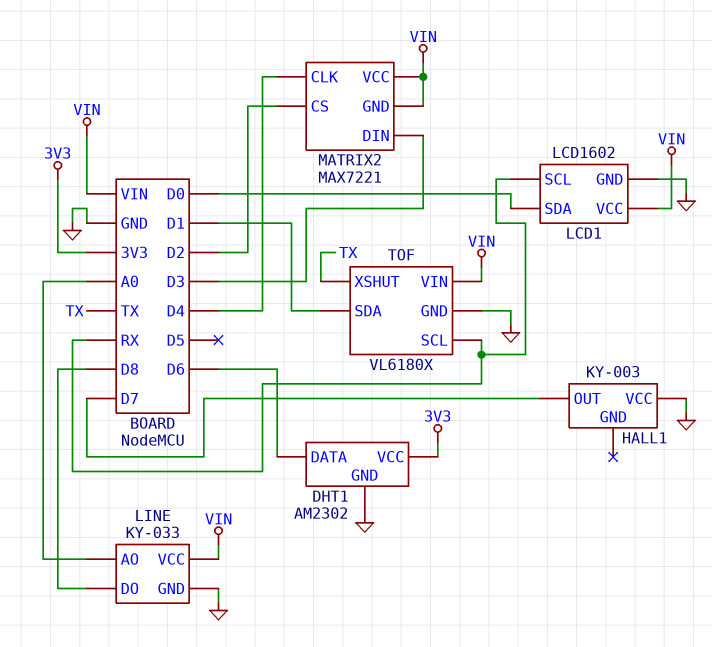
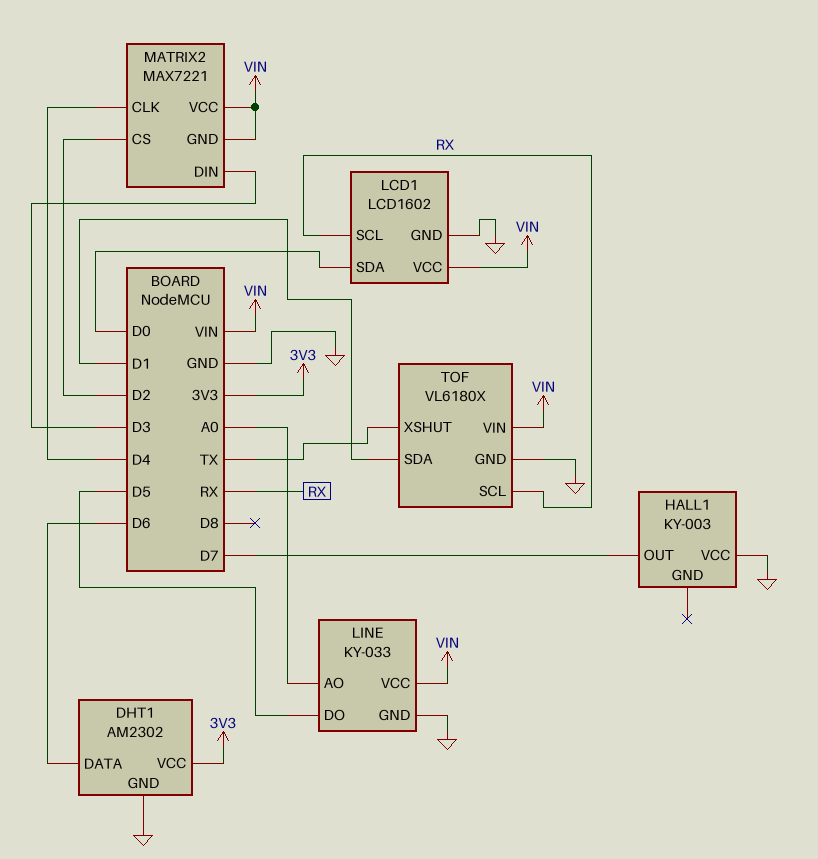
LINE pin DO: D8 -> D5

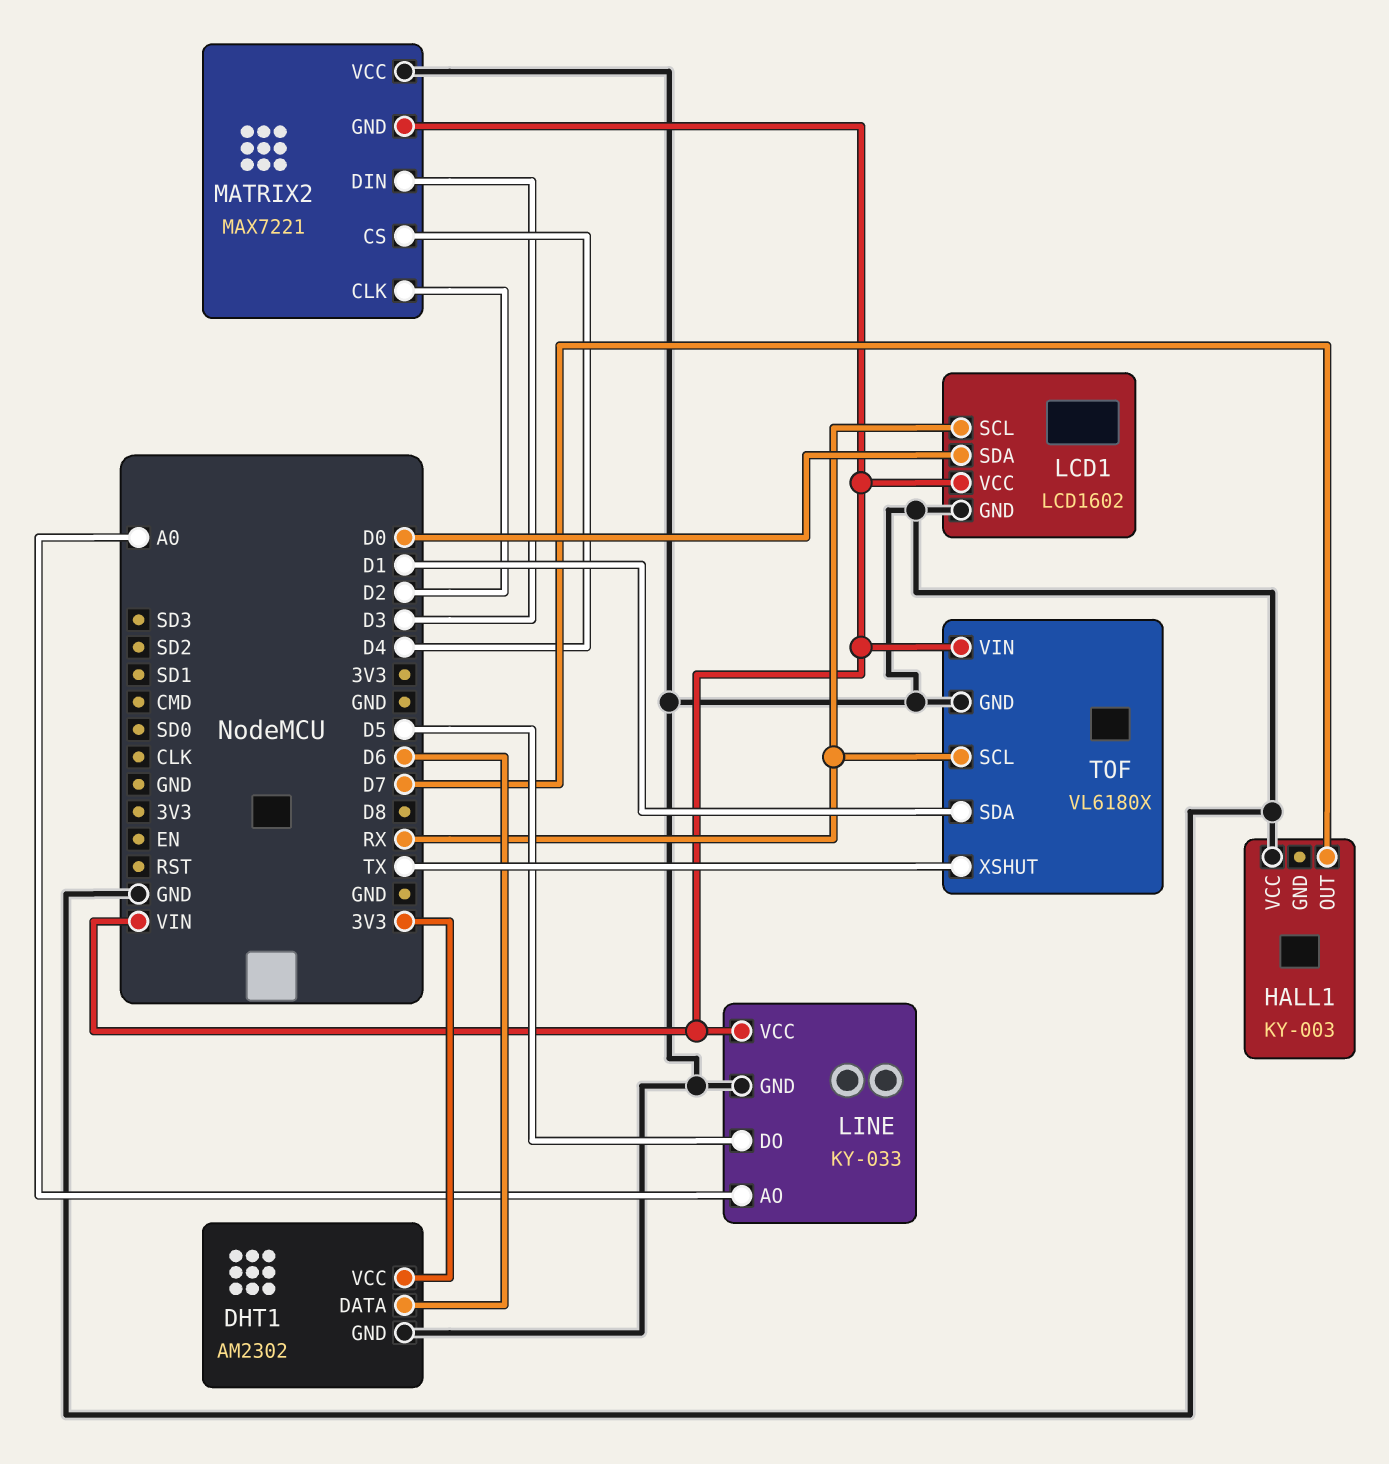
MATRIX2 pin CLK: D4 -> D2
MATRIX2 pin CS: D2 -> D4
MATRIX2 pin VCC: VIN -> GND

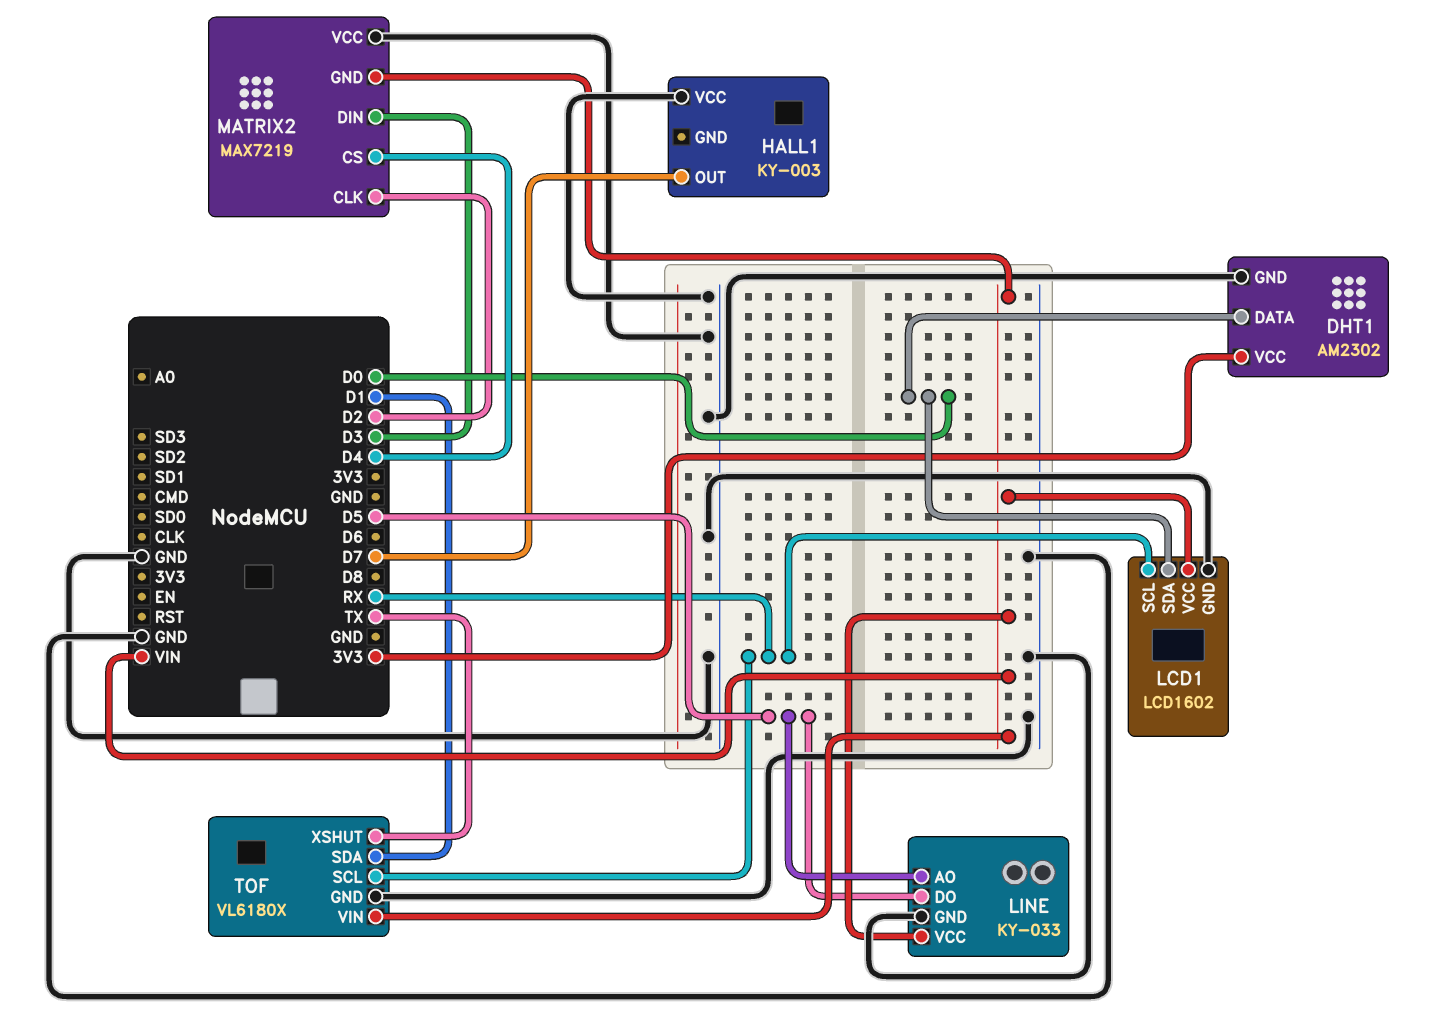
DHT1 pin DATA: D6 -> D0
LINE pin AO: A0 -> D5
MATRIX2: MAX7221 -> MAX7219

